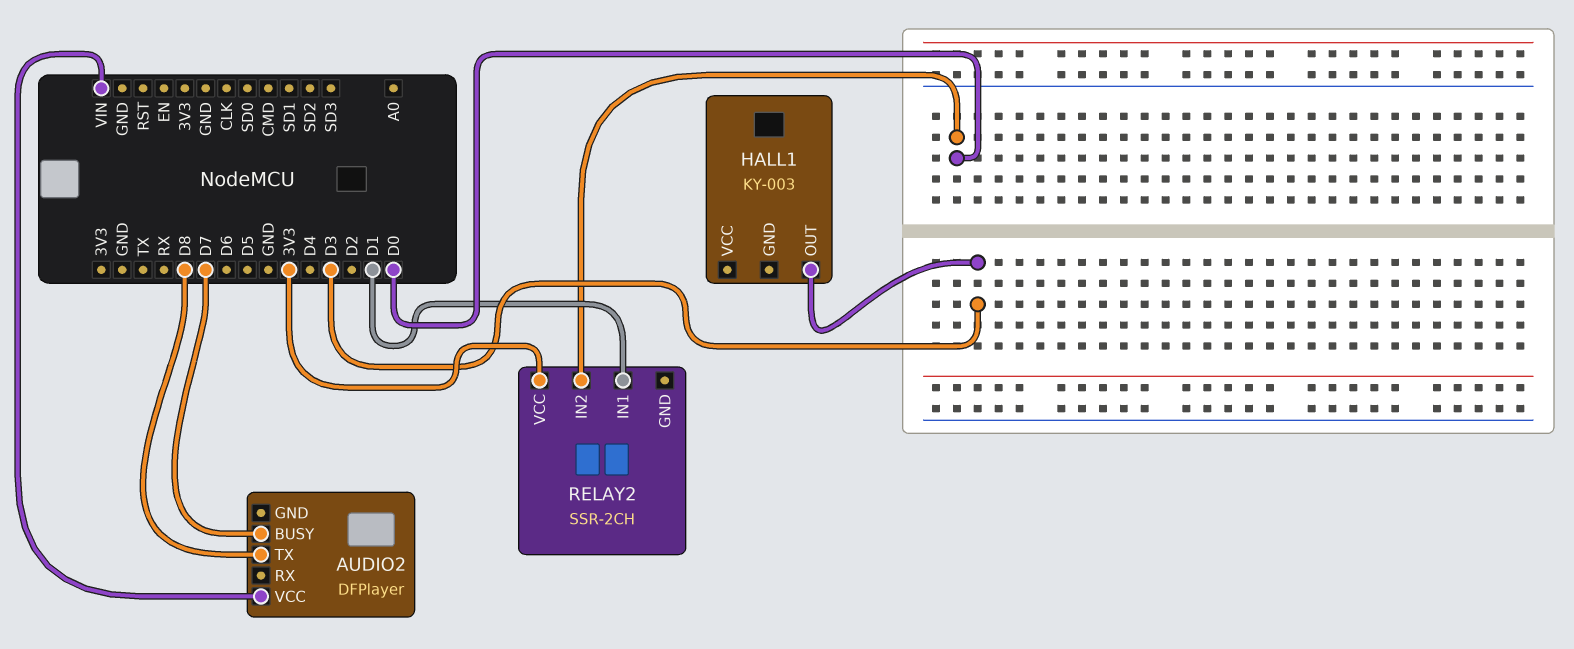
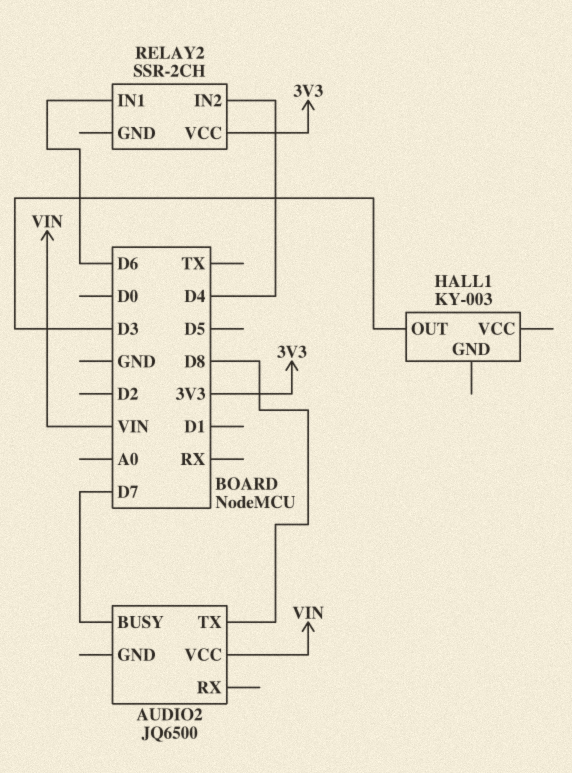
AUDIO2: DFPlayer -> JQ6500
RELAY2 pin IN1: D1 -> D6
RELAY2 pin IN2: D0 -> D4

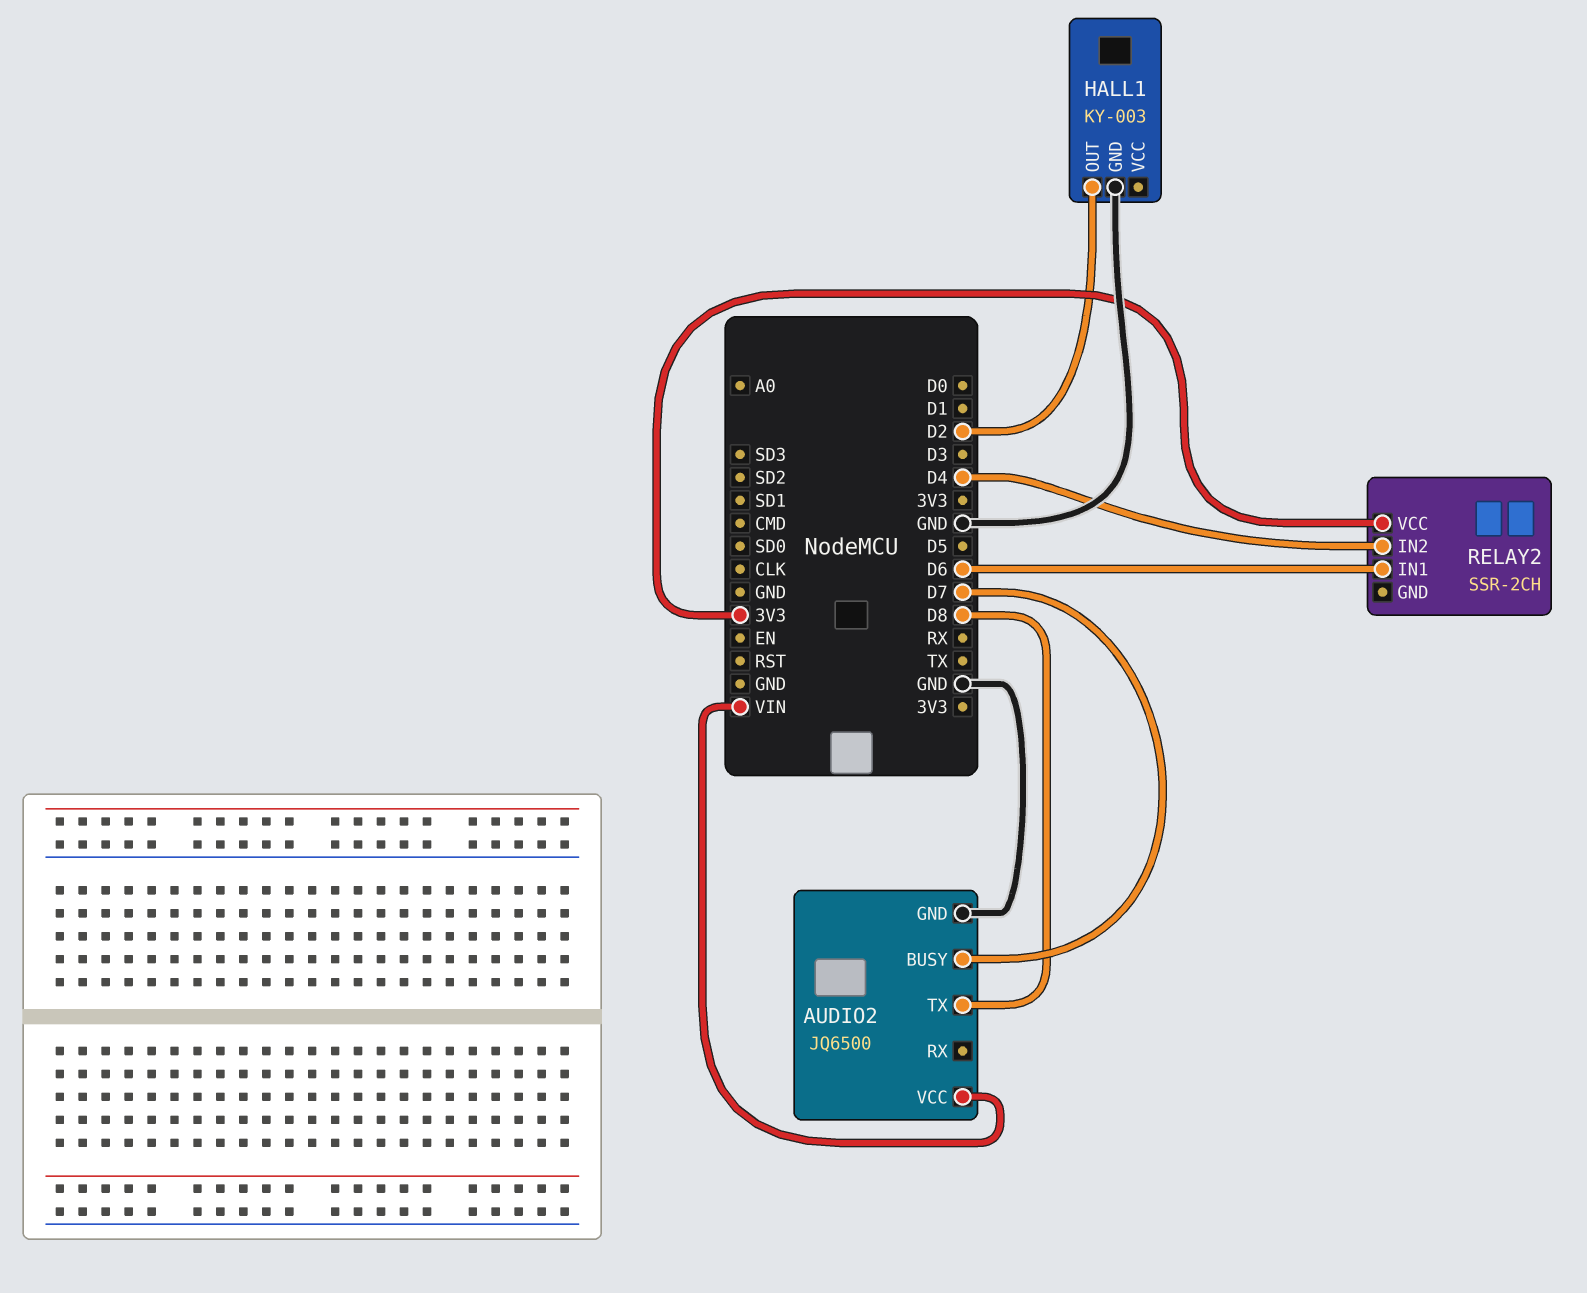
AUDIO2 pin GND: none -> GND
HALL1 pin GND: none -> GND
HALL1 pin OUT: D3 -> D2

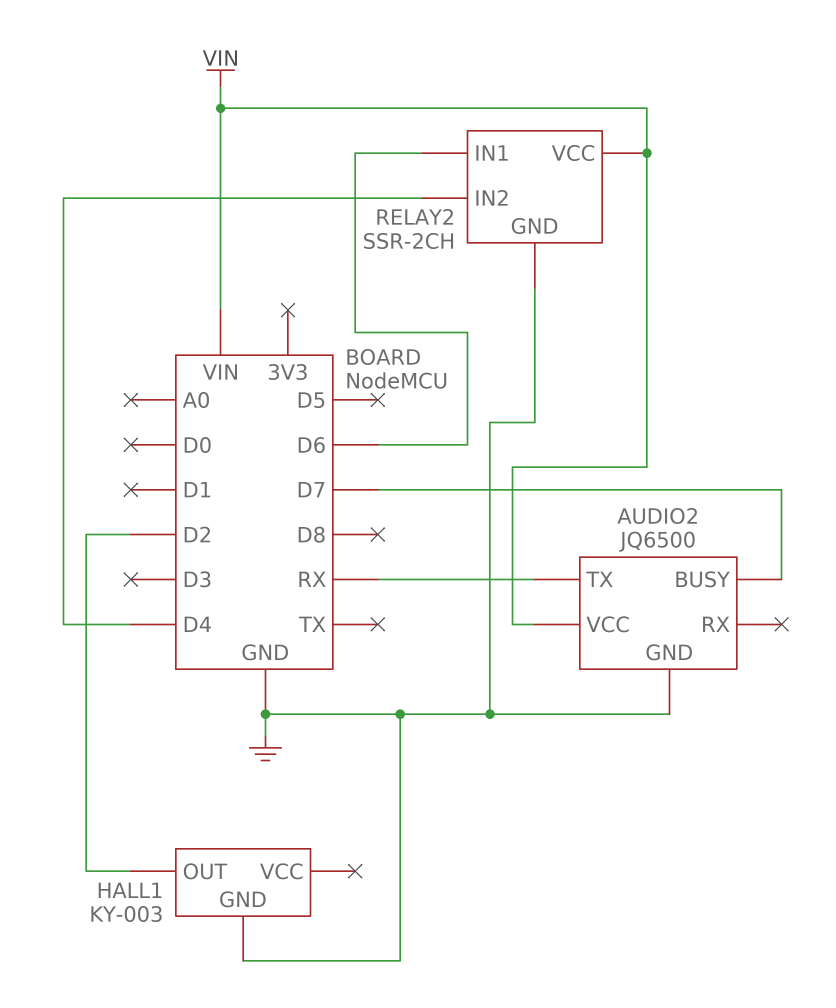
AUDIO2 pin TX: D8 -> RX
RELAY2 pin GND: none -> GND
RELAY2 pin VCC: 3V3 -> VIN

